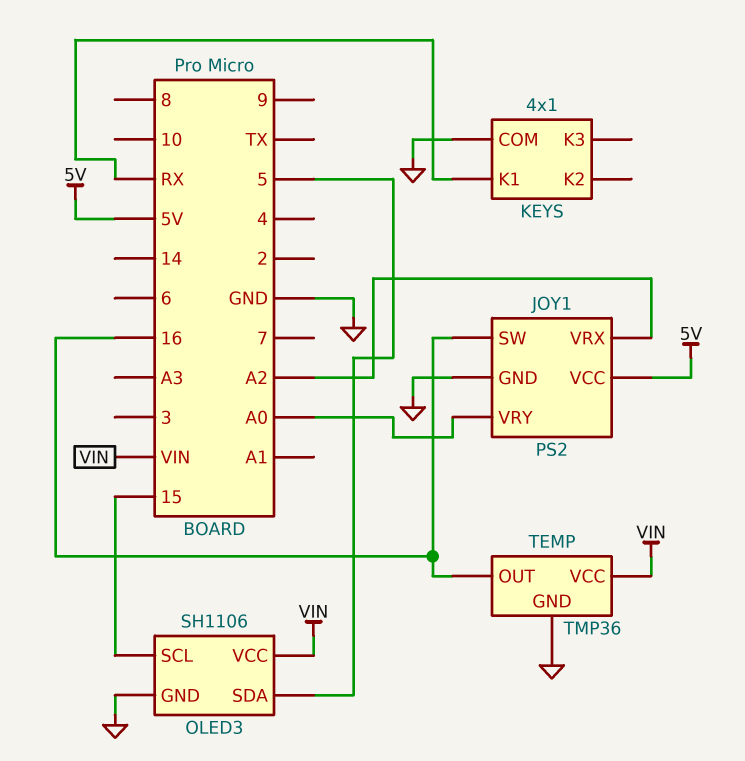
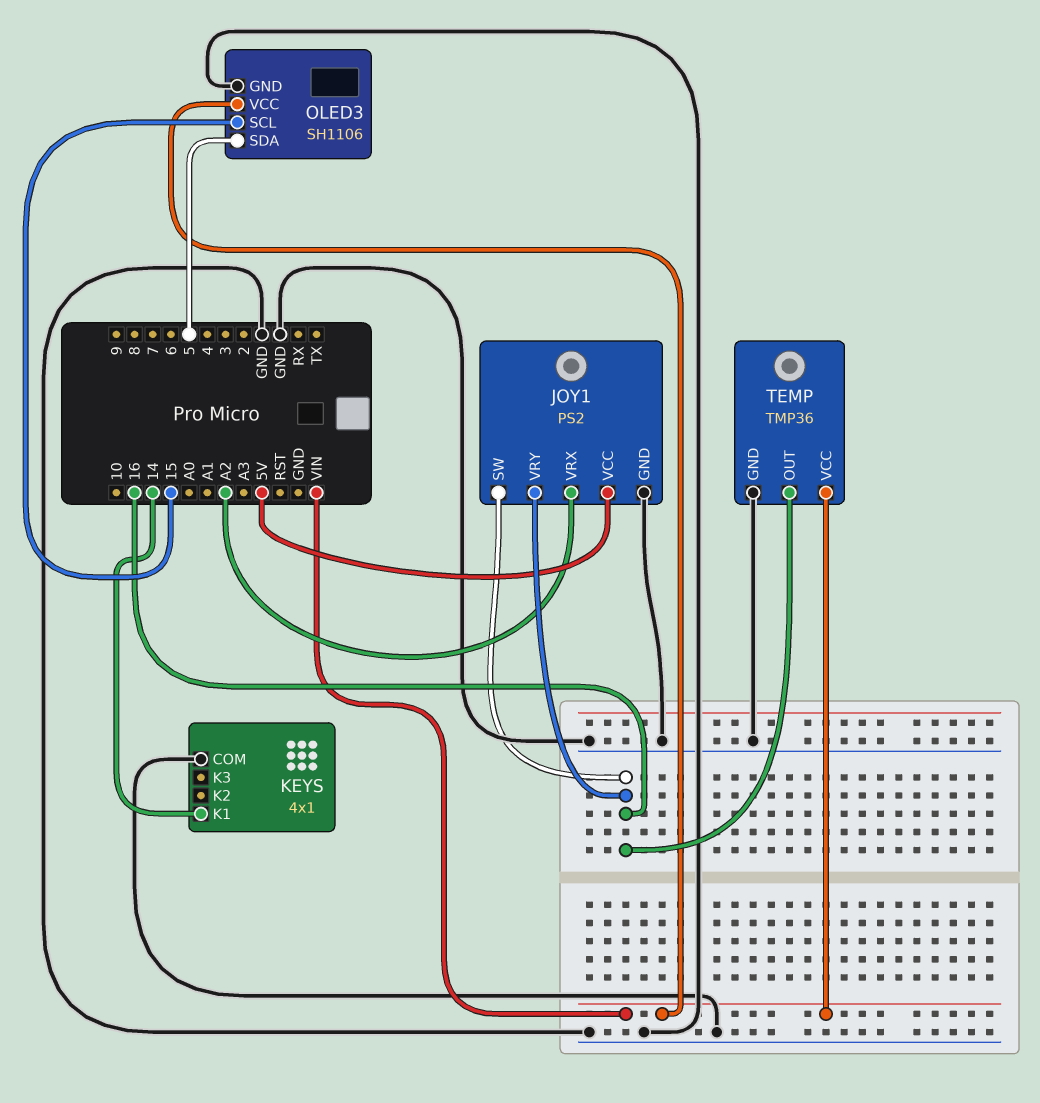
JOY1 pin VRY: A0 -> 16
KEYS pin K1: RX -> 14

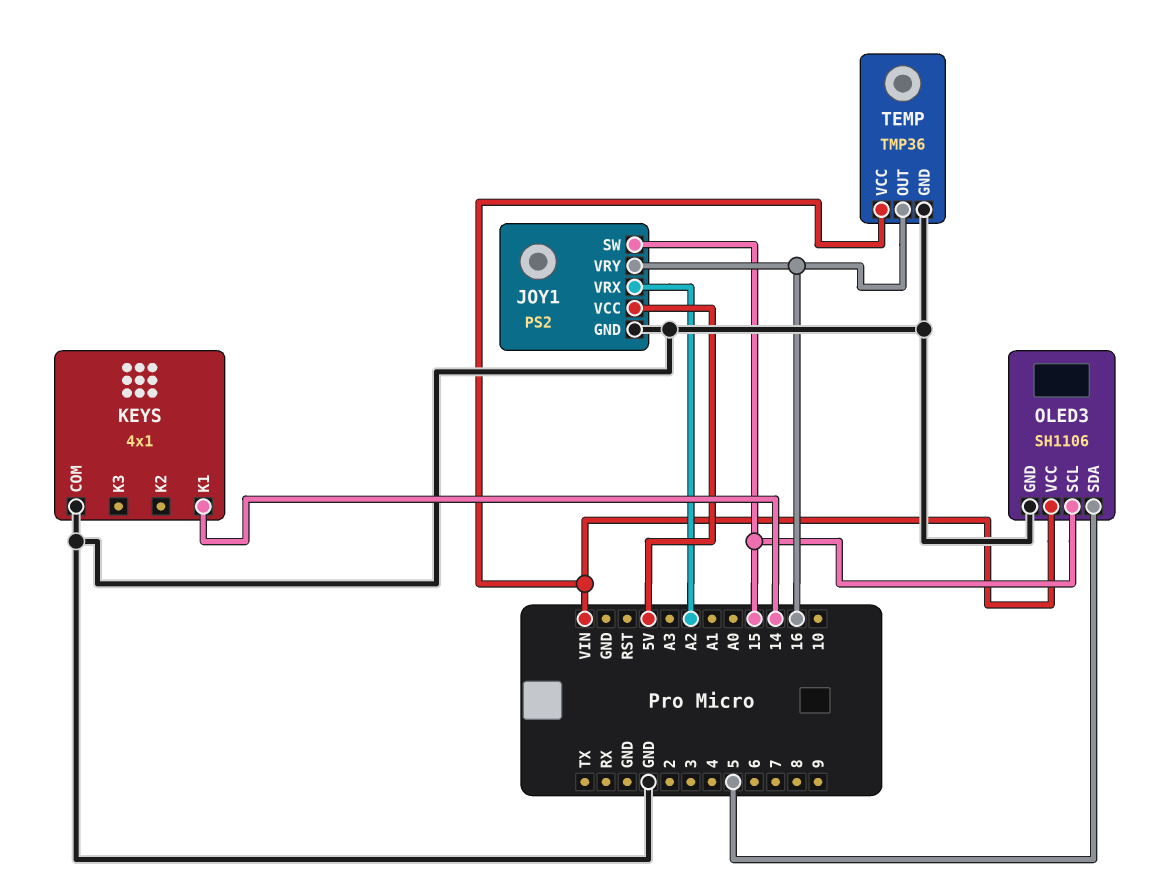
JOY1 pin SW: 16 -> 15

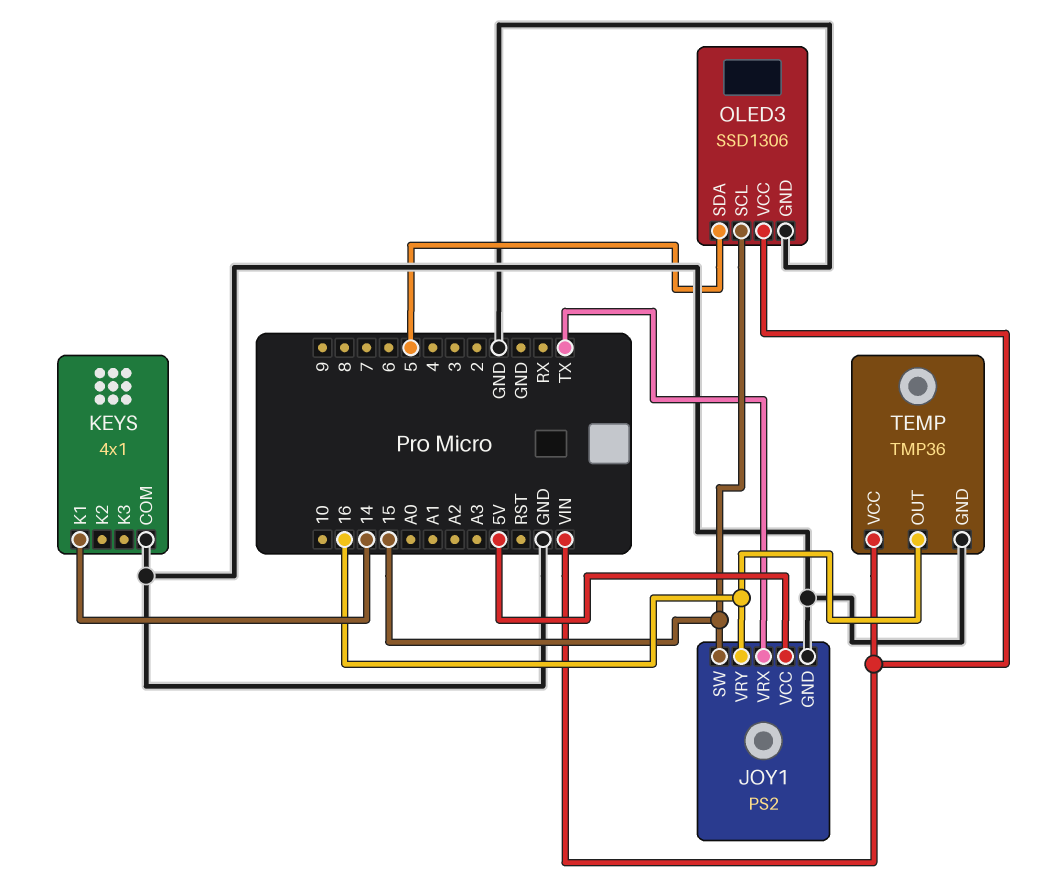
JOY1 pin VRX: A2 -> TX
OLED3: SH1106 -> SSD1306

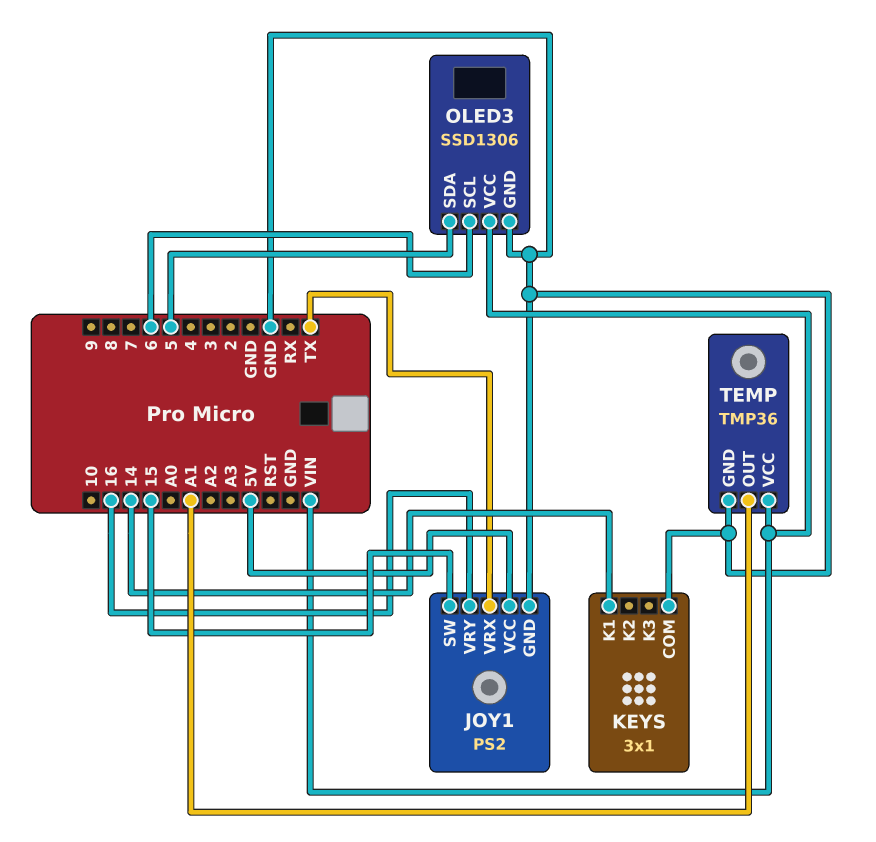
KEYS: 4x1 -> 3x1
OLED3 pin SCL: 15 -> 6
TEMP pin OUT: 16 -> A1

